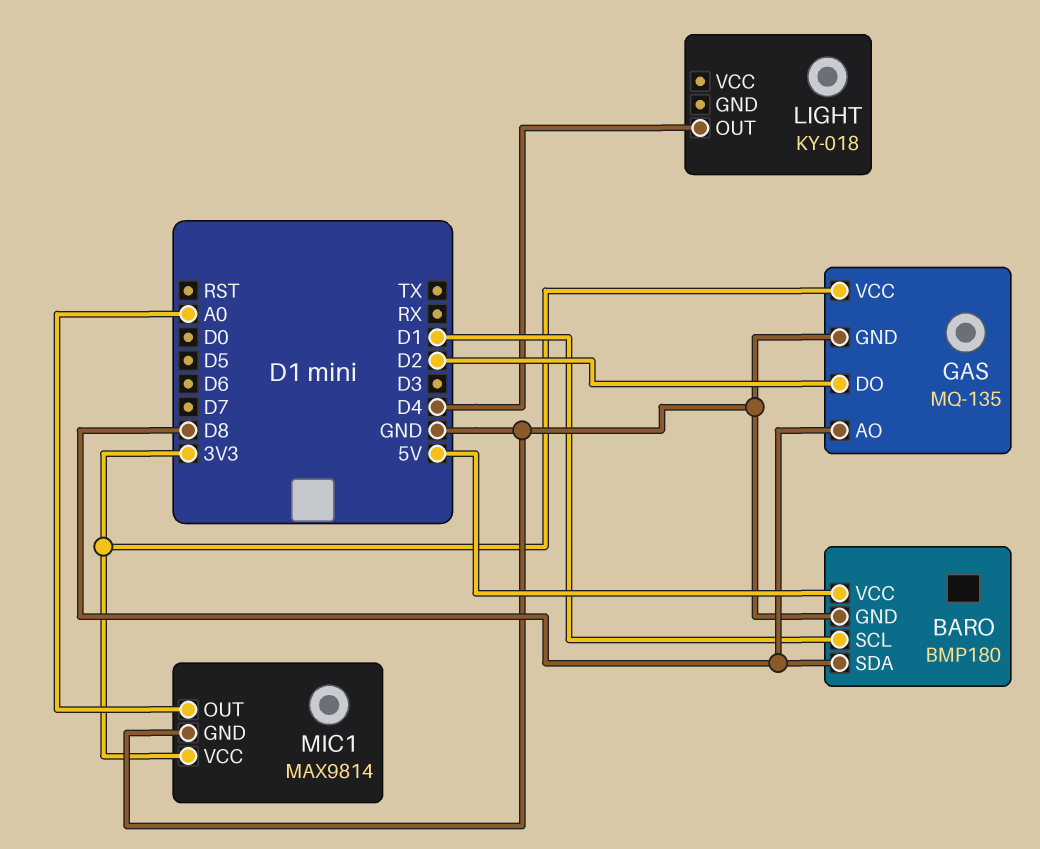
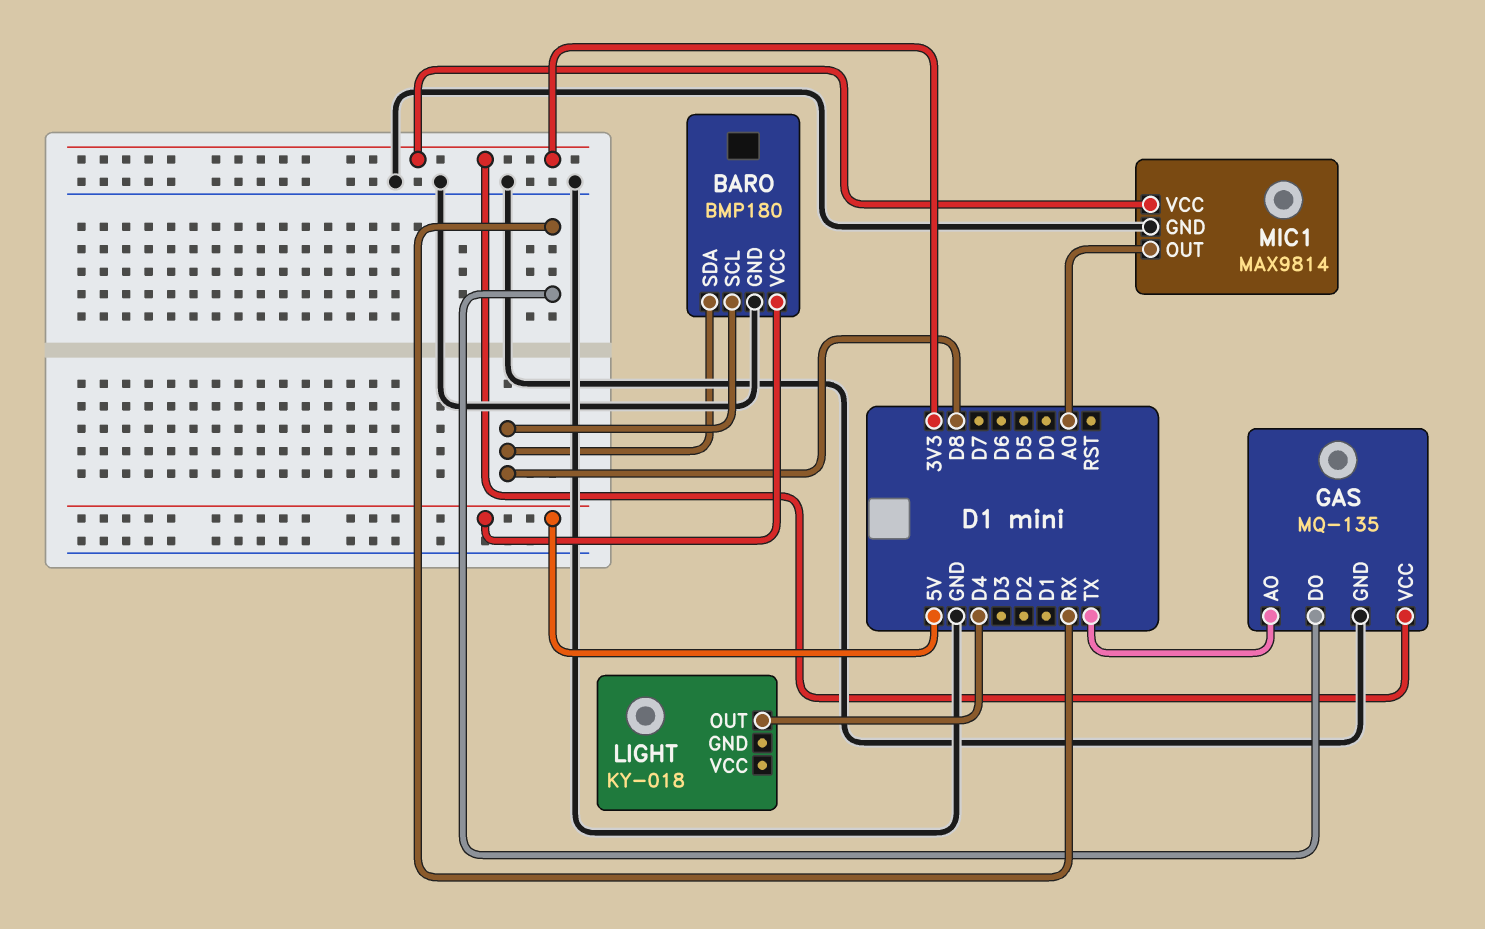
BARO pin SCL: D1 -> D8
GAS pin AO: D8 -> TX
GAS pin DO: D2 -> RX

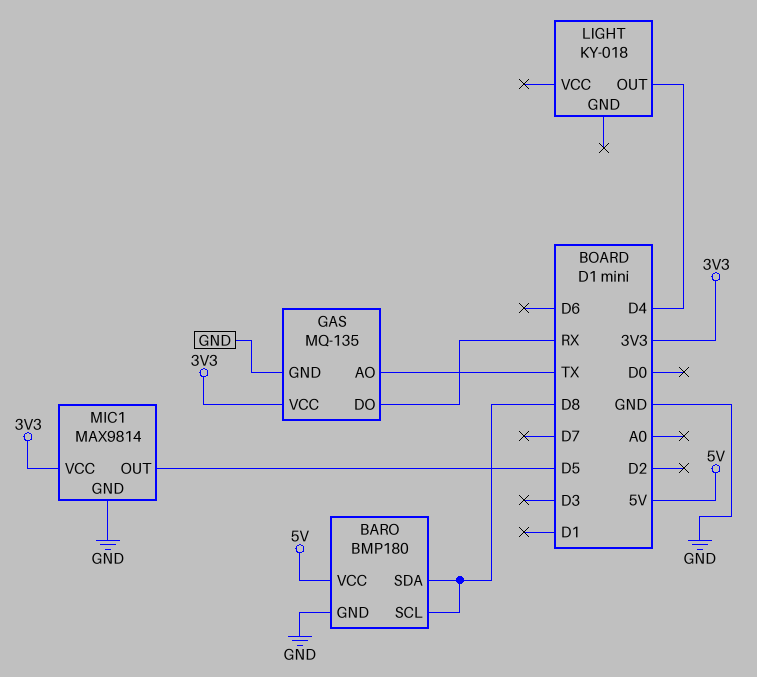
MIC1 pin OUT: A0 -> D5

